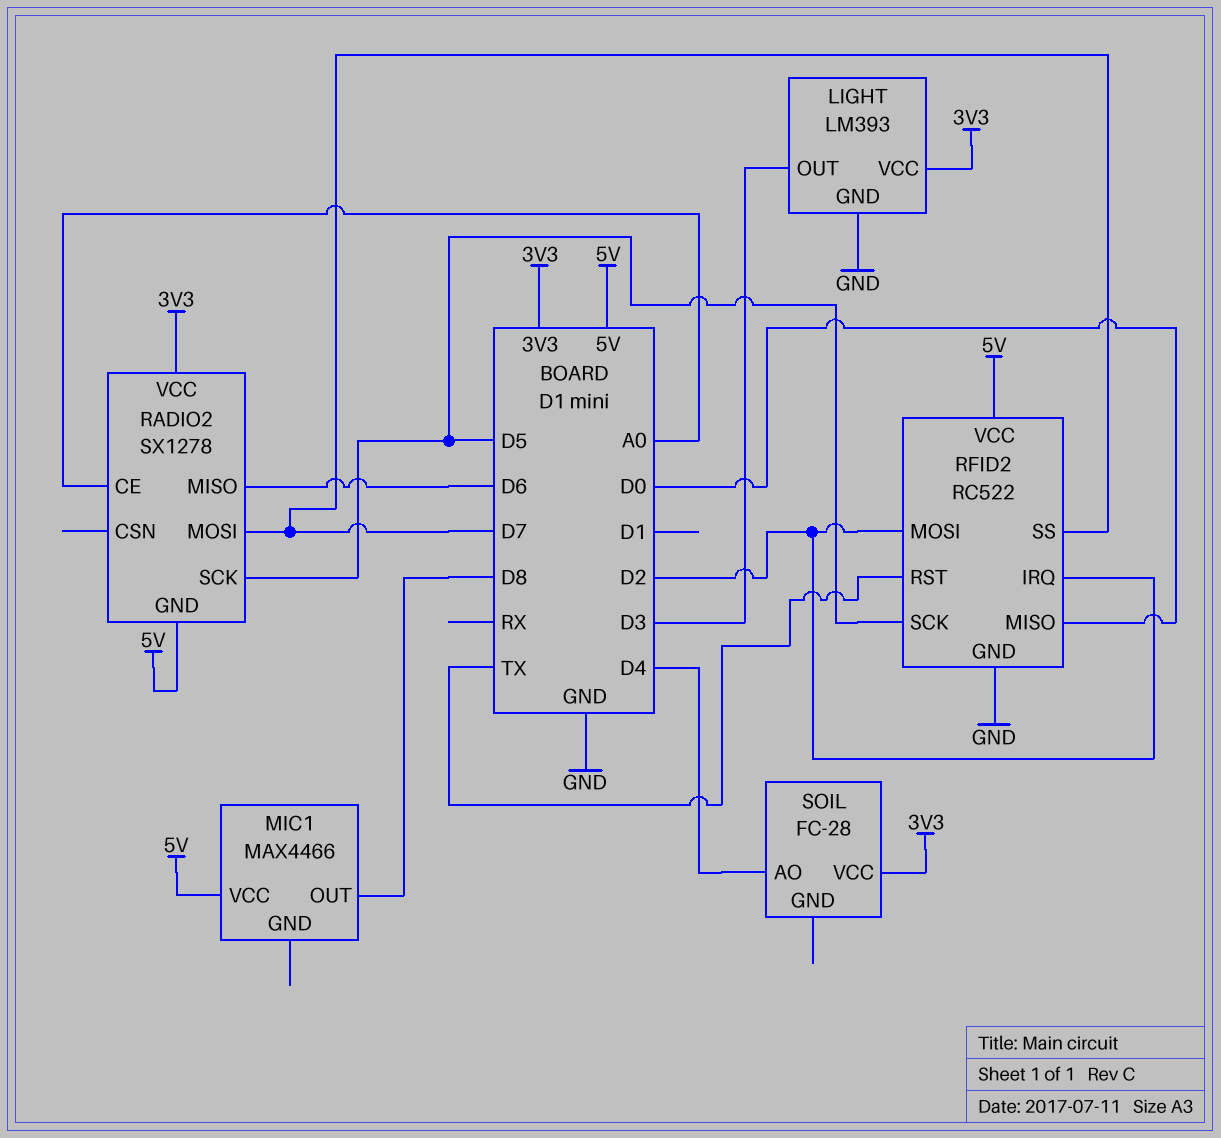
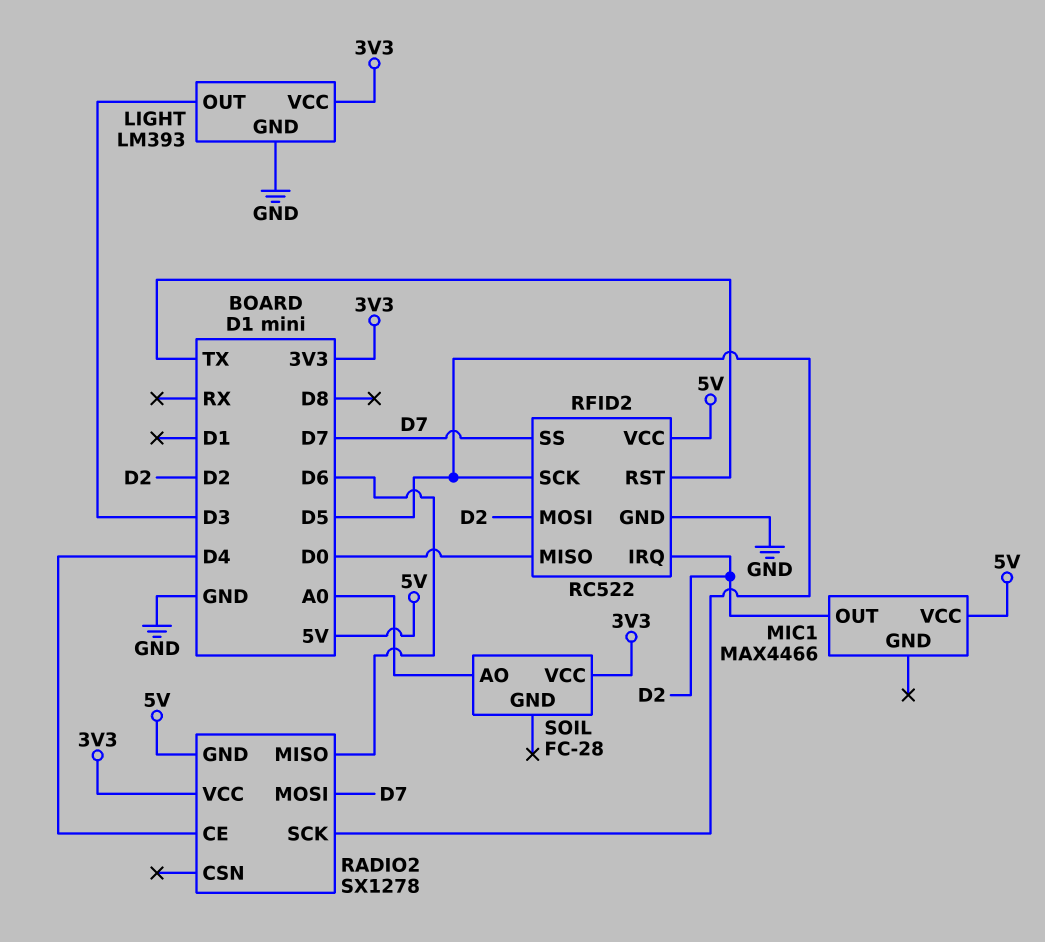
MIC1 pin OUT: D8 -> D2
RADIO2 pin CE: A0 -> D4
SOIL pin AO: D4 -> A0

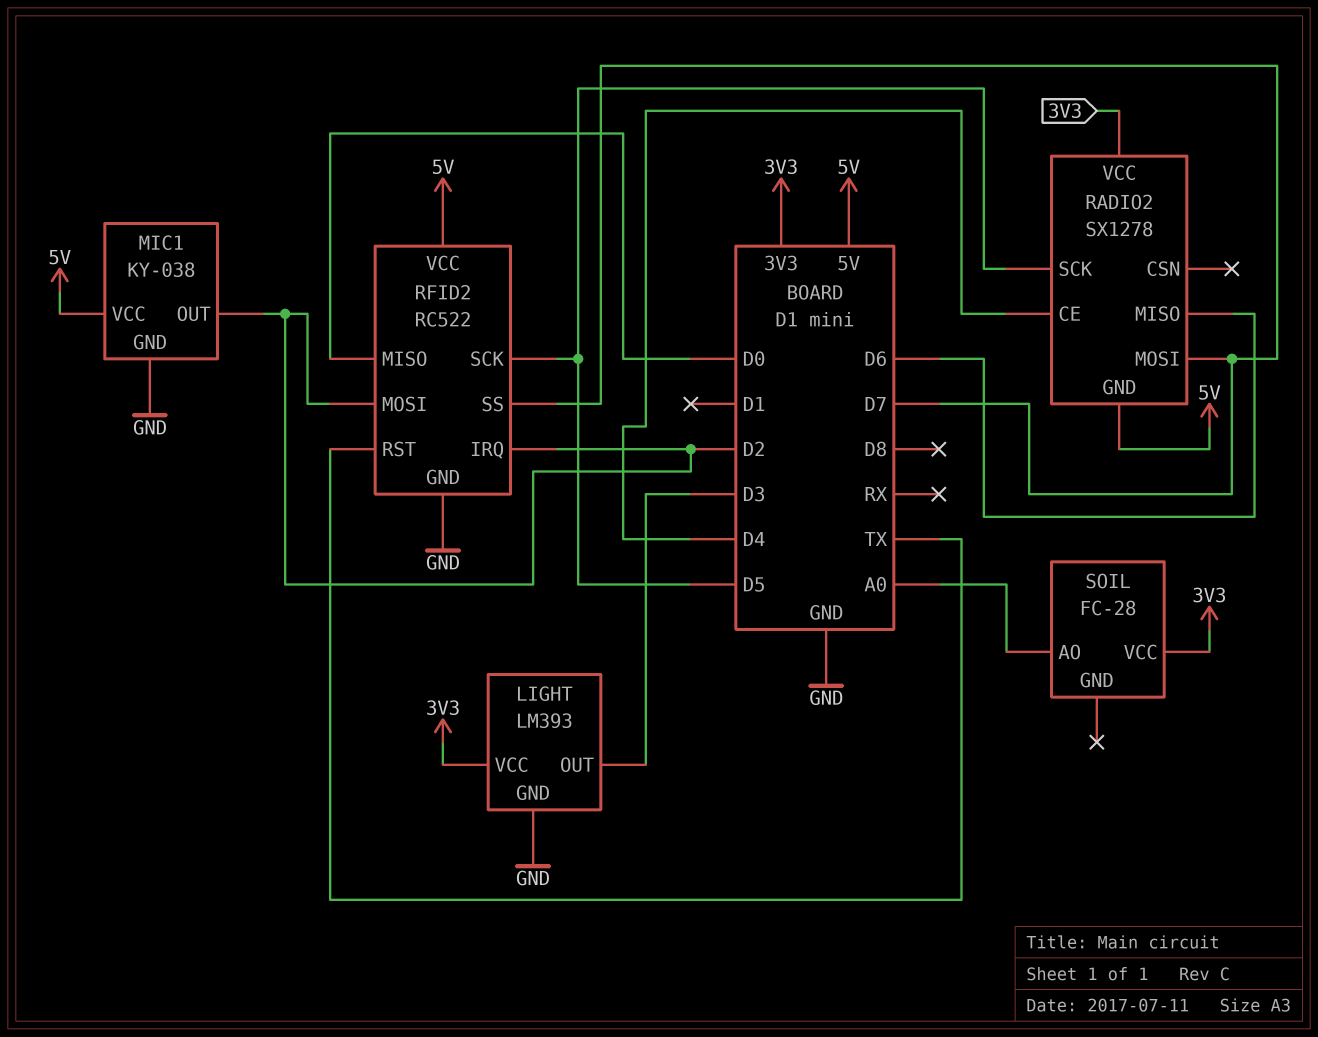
MIC1: MAX4466 -> KY-038
MIC1 pin GND: none -> GND

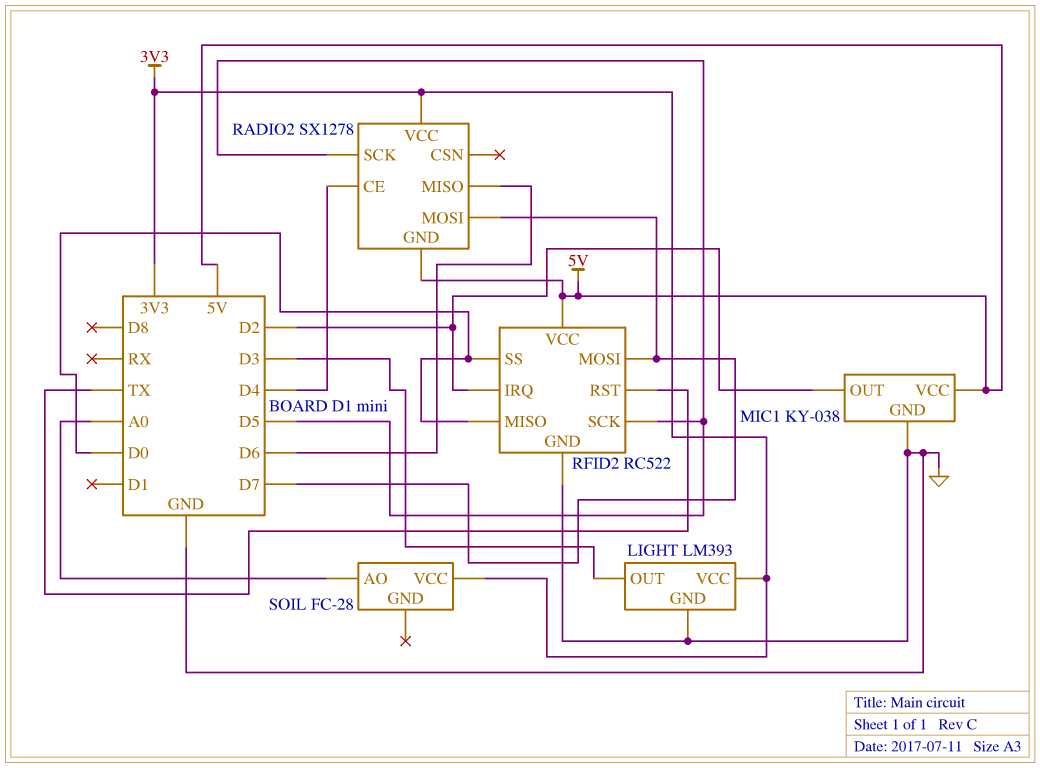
RFID2 pin MOSI: D2 -> D7
RFID2 pin SS: D7 -> D0

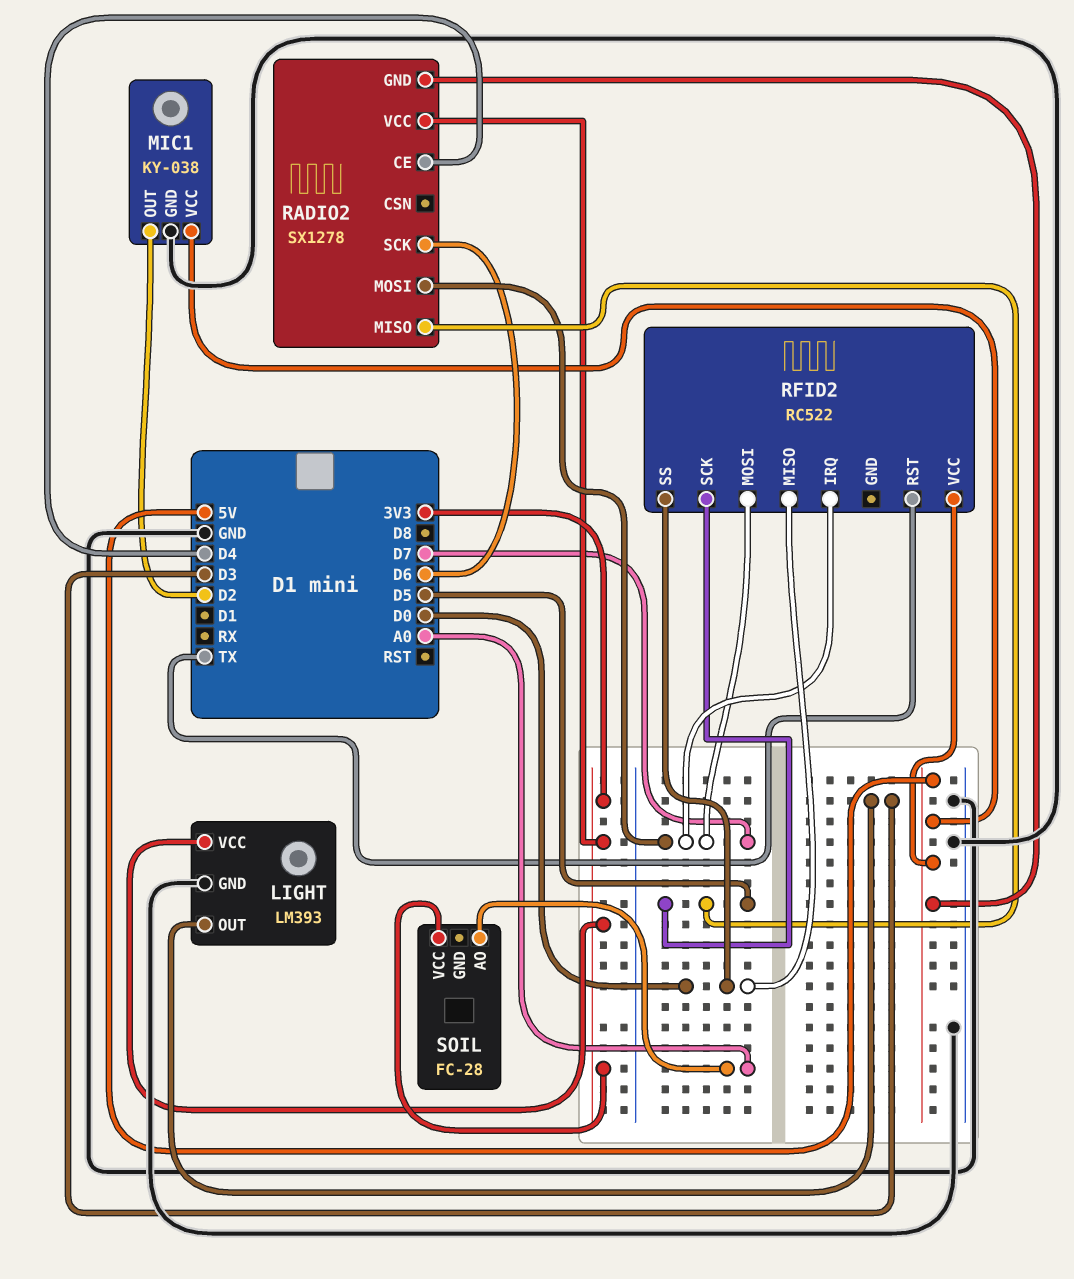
RADIO2 pin MISO: D6 -> D5
RADIO2 pin SCK: D5 -> D6
RFID2 pin GND: GND -> none
RFID2 pin IRQ: D2 -> D7

